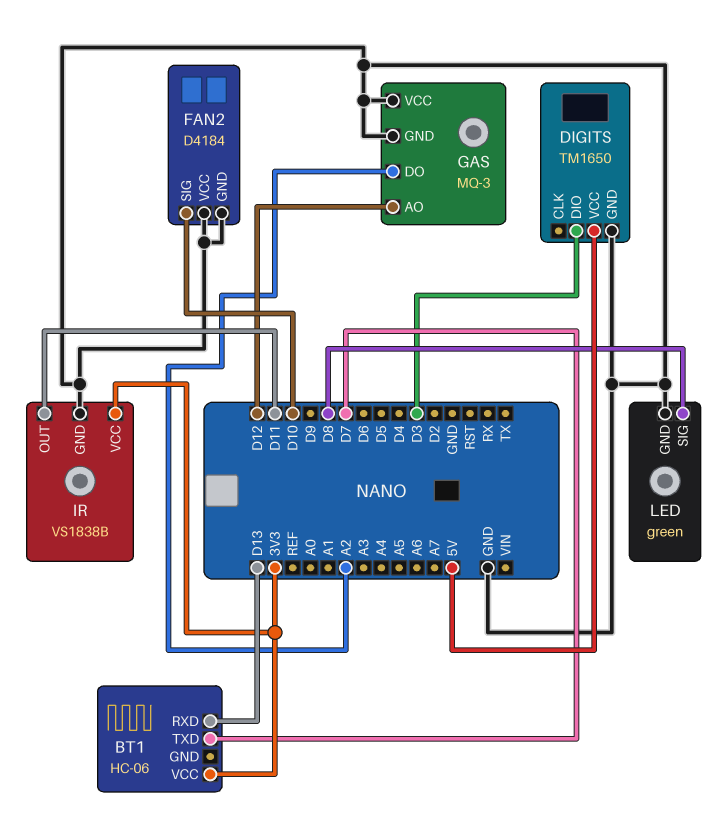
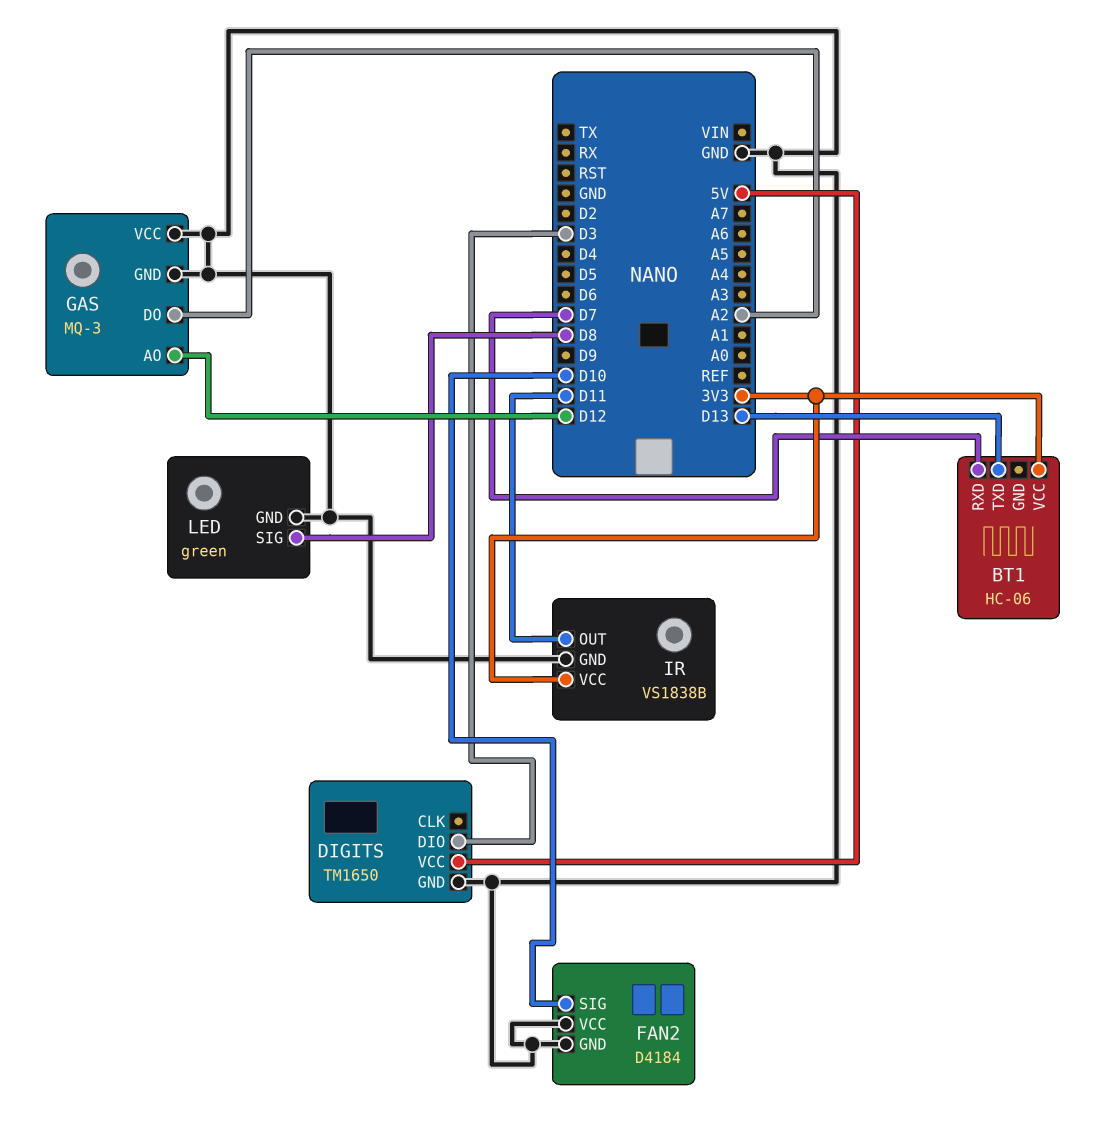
BT1 pin RXD: D13 -> D7
BT1 pin TXD: D7 -> D13

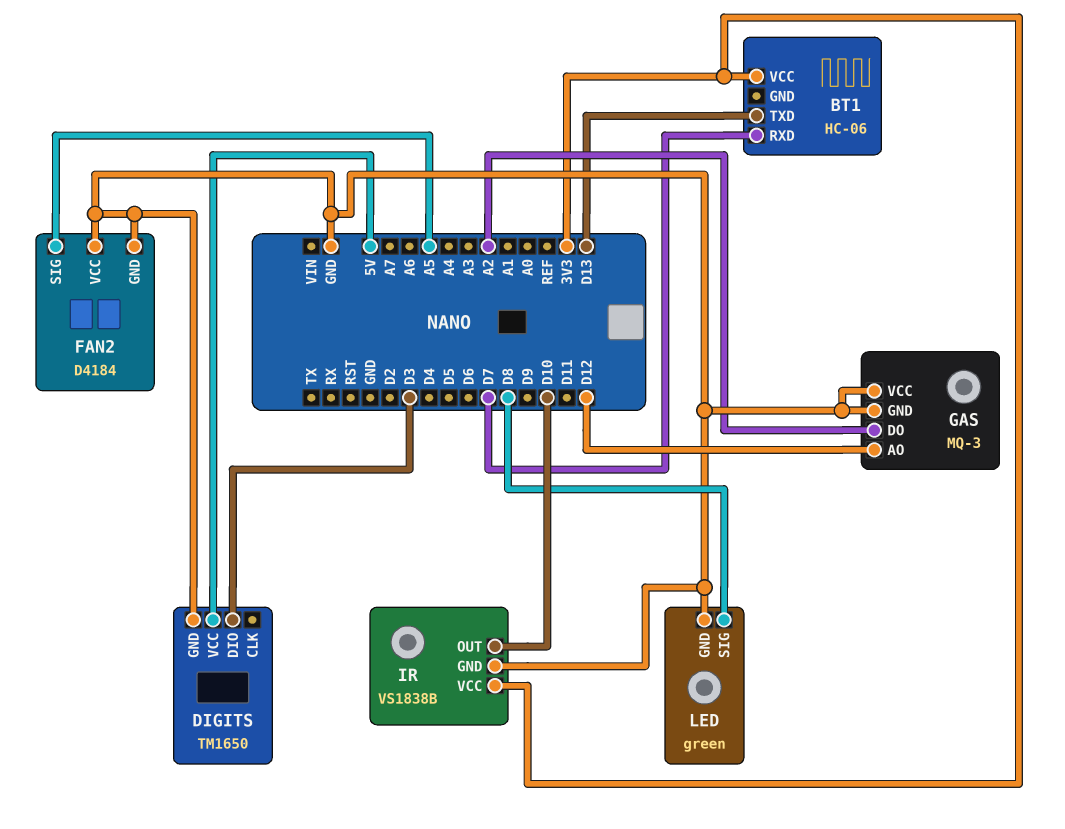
FAN2 pin SIG: D10 -> A5
IR pin OUT: D11 -> D10

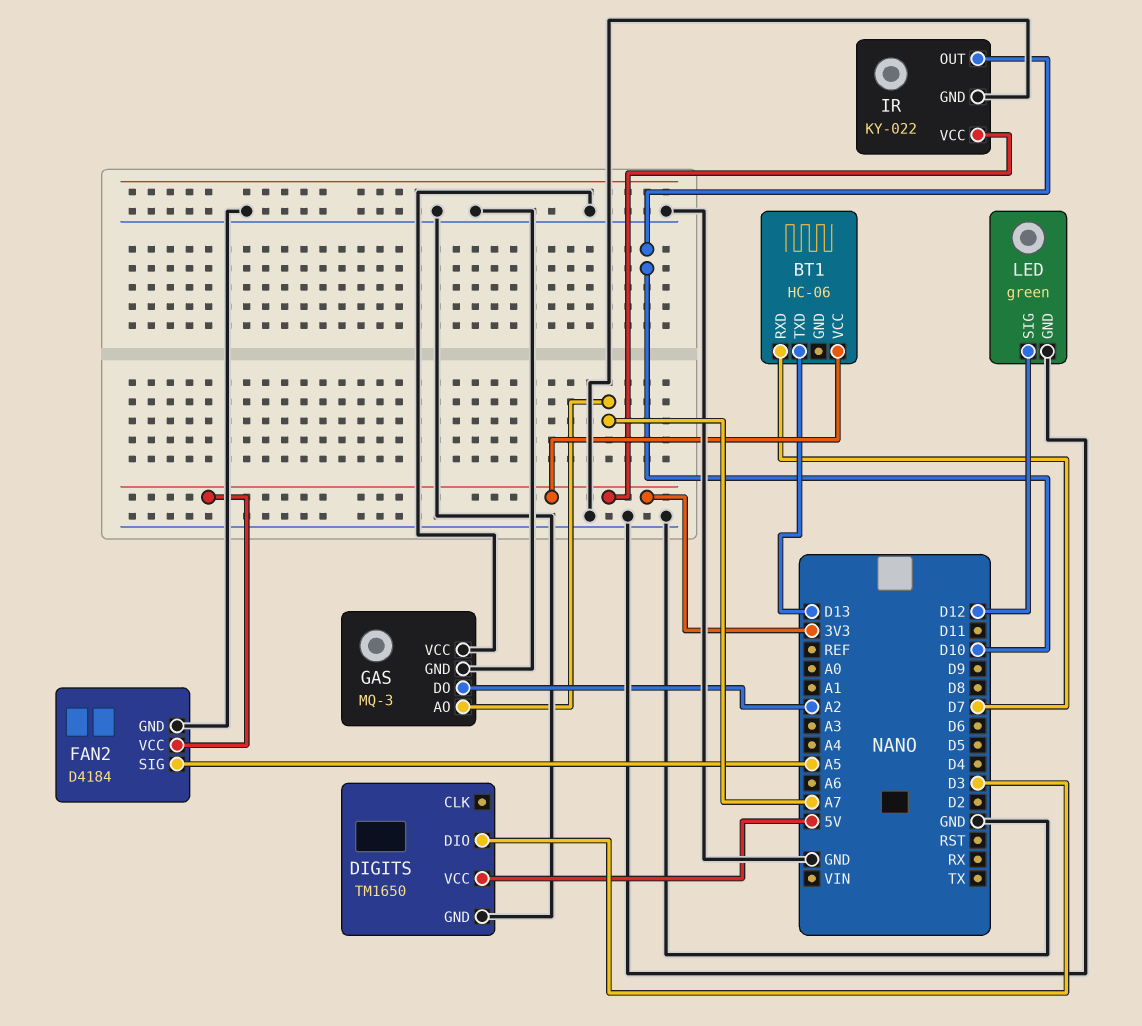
FAN2 pin VCC: GND -> 3V3
GAS pin AO: D12 -> A7
IR: VS1838B -> KY-022
LED pin SIG: D8 -> D12

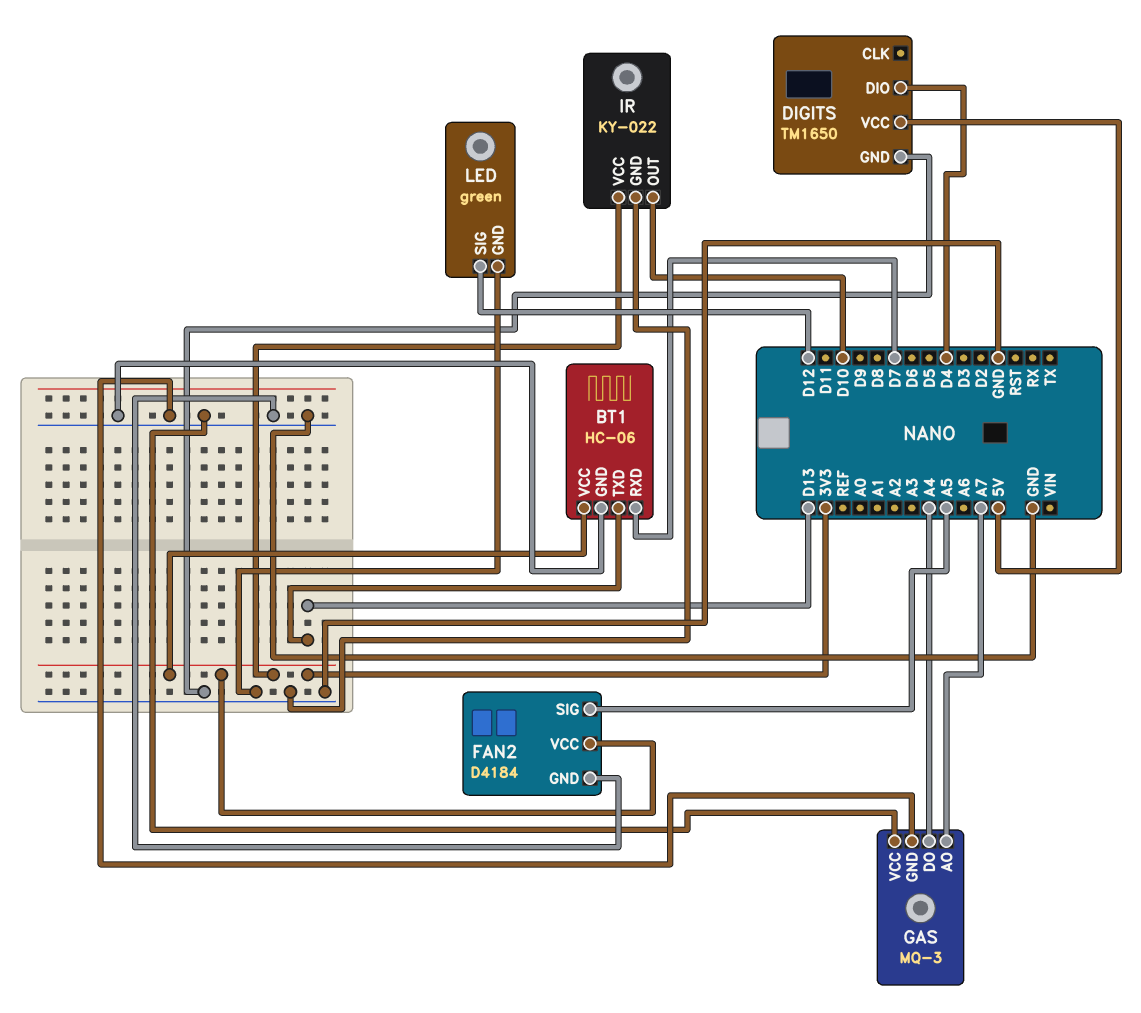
BT1 pin GND: none -> GND
DIGITS pin DIO: D3 -> D4
GAS pin DO: A2 -> A4

